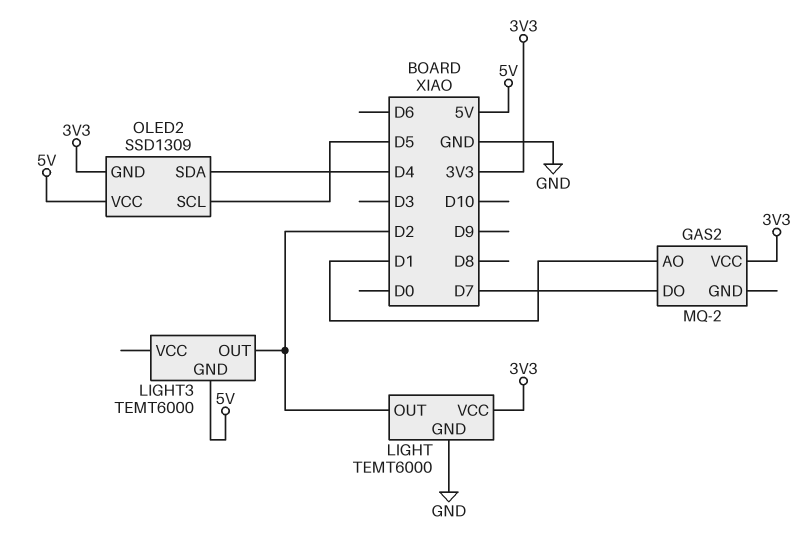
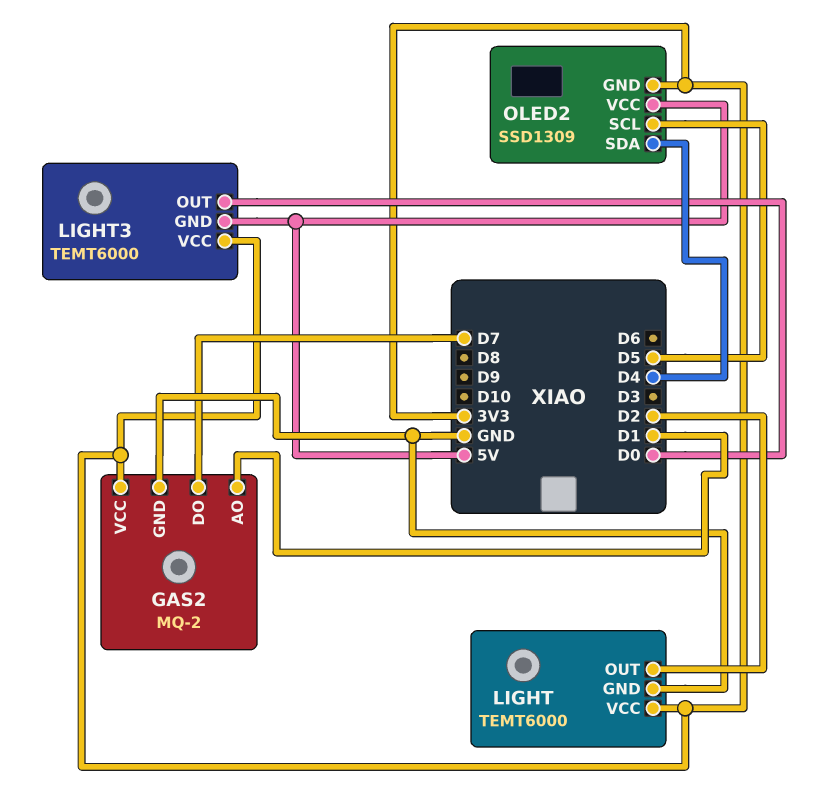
GAS2 pin GND: none -> GND
LIGHT3 pin OUT: D2 -> D0
LIGHT3 pin VCC: none -> 3V3

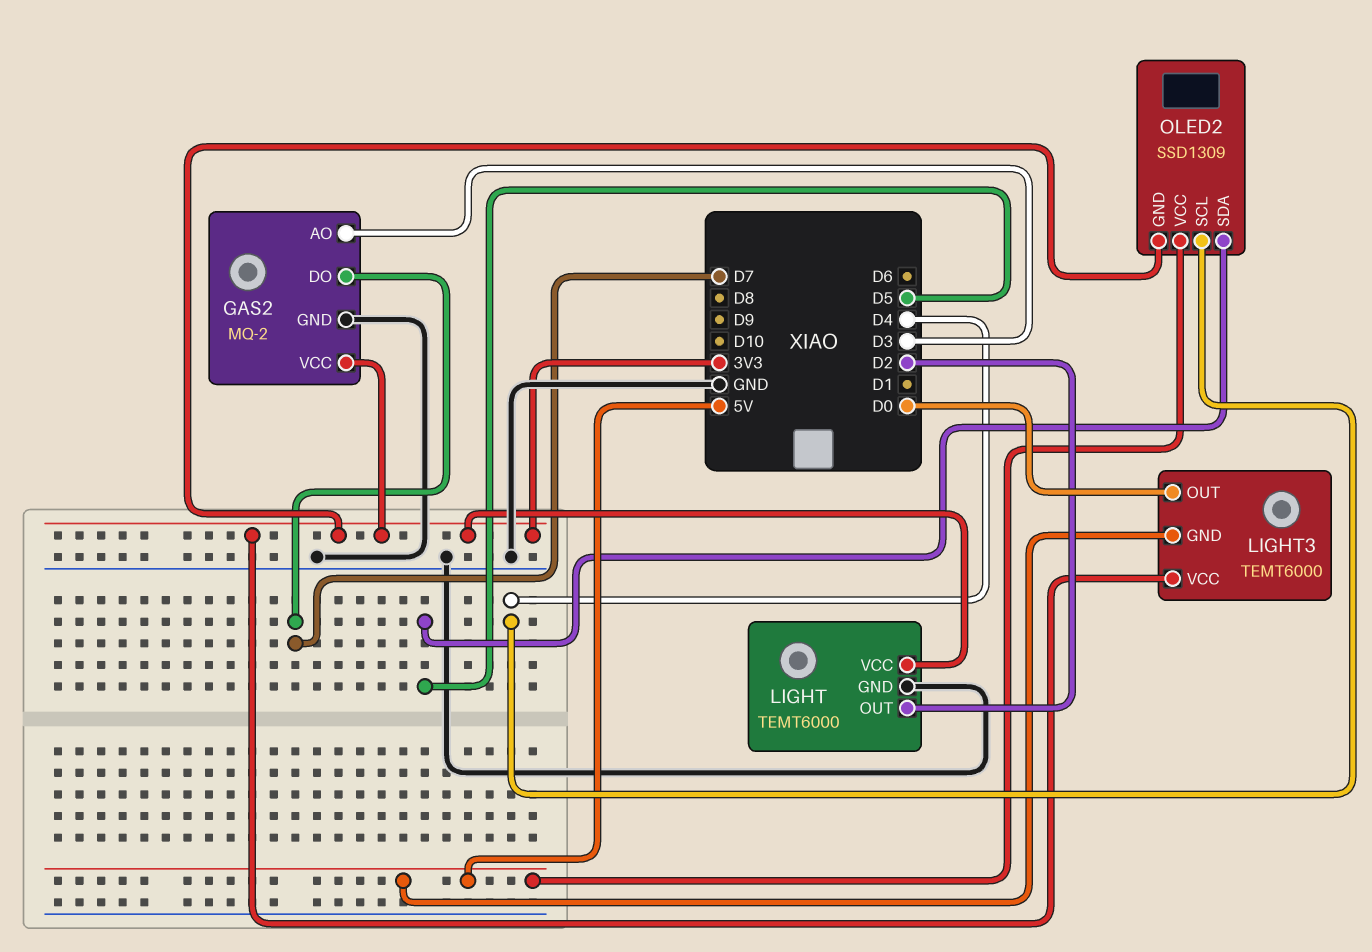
GAS2 pin AO: D1 -> D3
OLED2 pin SCL: D5 -> D4
OLED2 pin SDA: D4 -> D5

